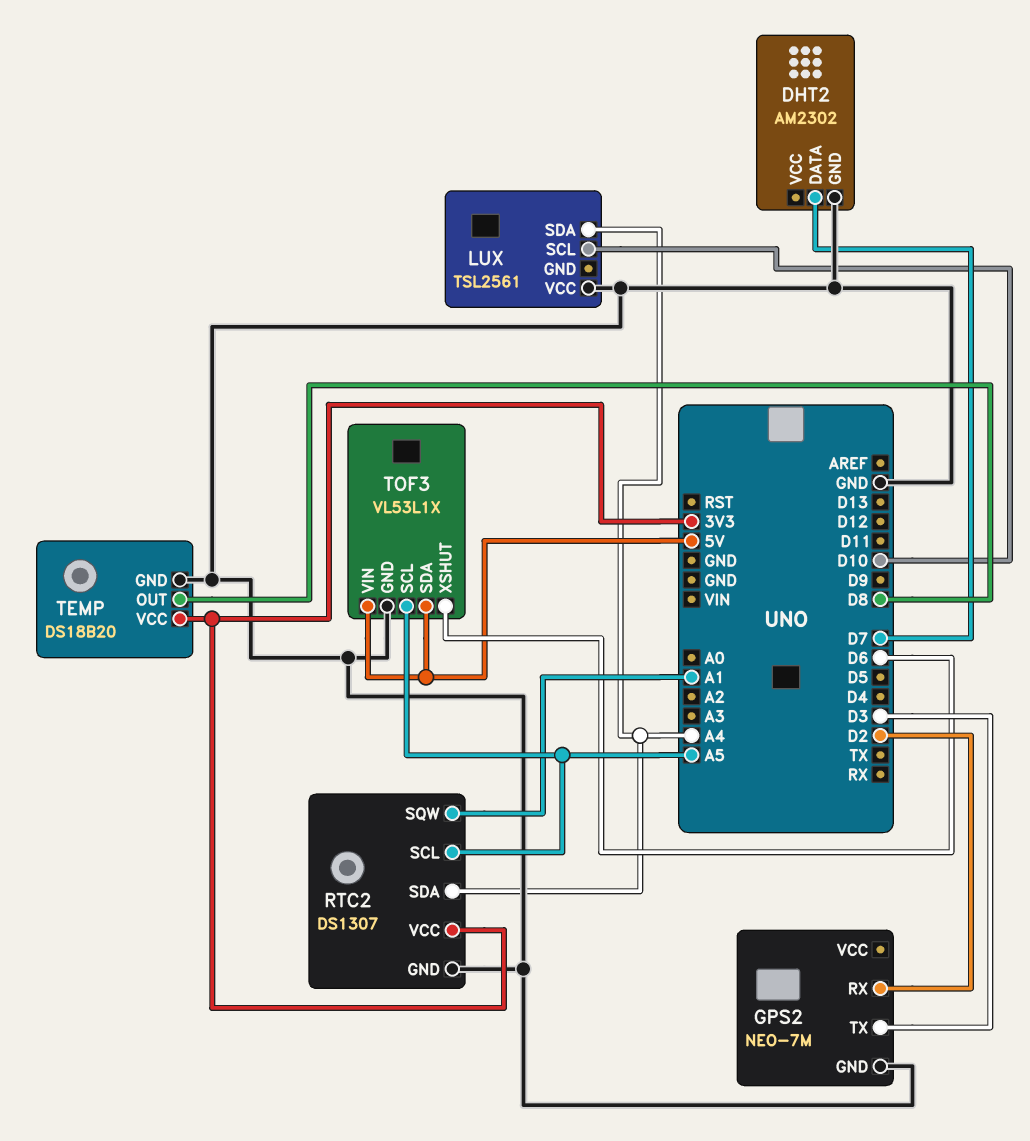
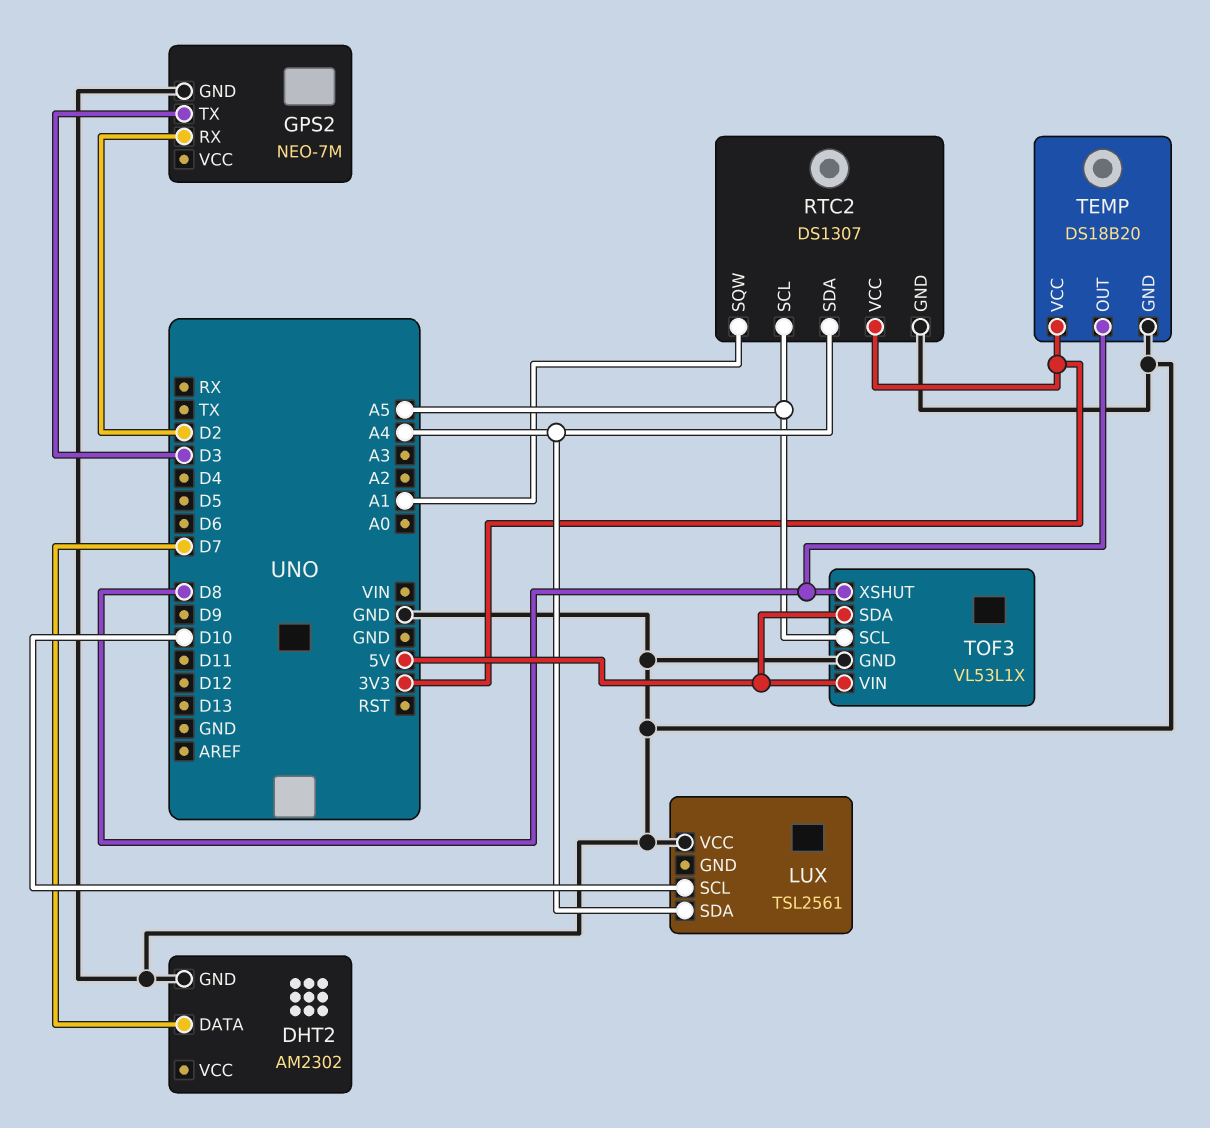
TOF3 pin XSHUT: D6 -> D8

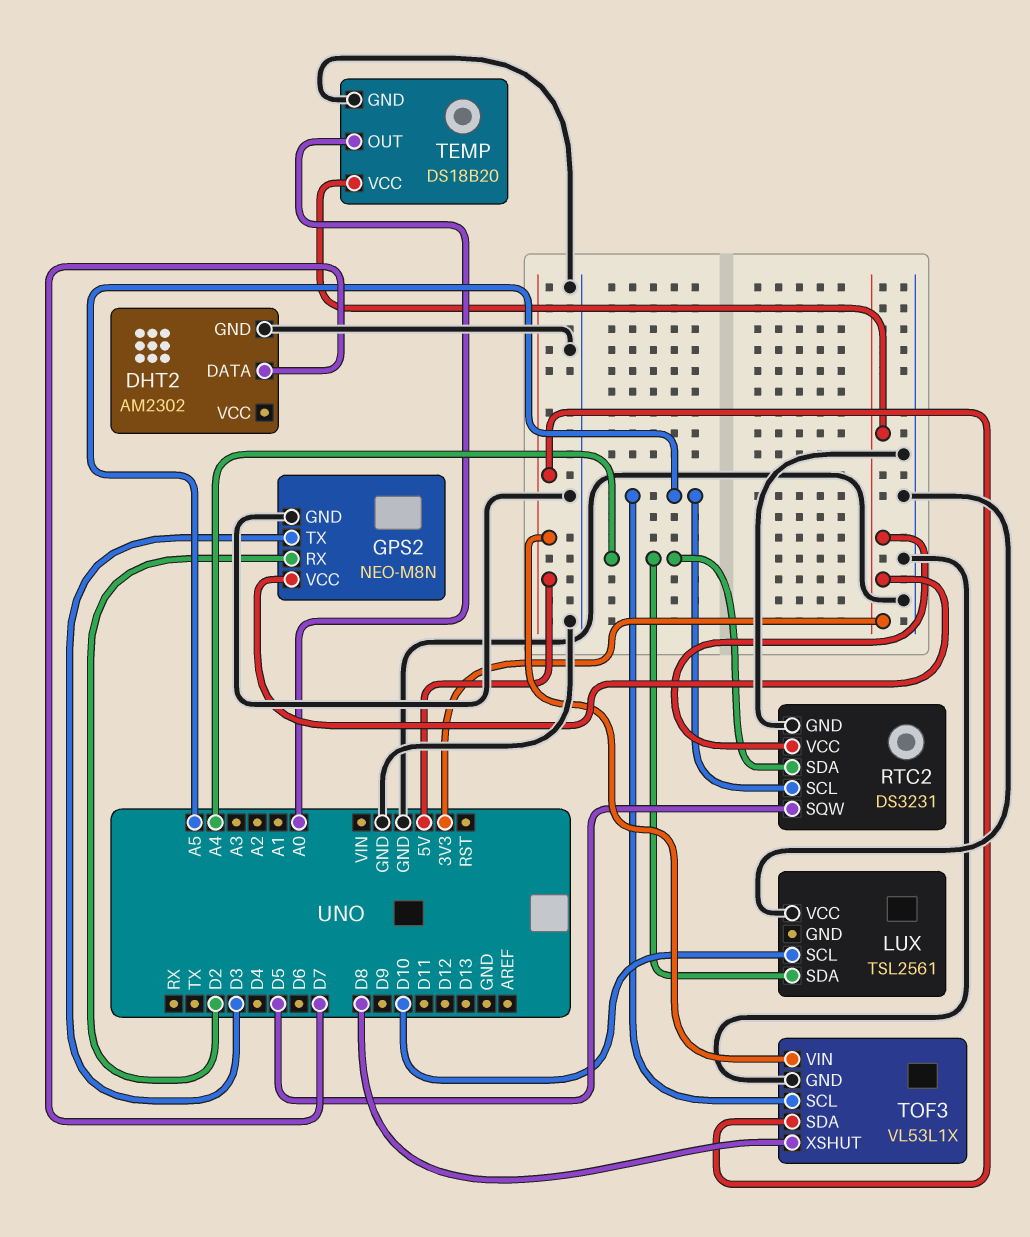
GPS2: NEO-7M -> NEO-M8N
GPS2 pin VCC: none -> 3V3
RTC2: DS1307 -> DS3231
RTC2 pin SQW: A1 -> D5
TEMP pin OUT: D8 -> A0

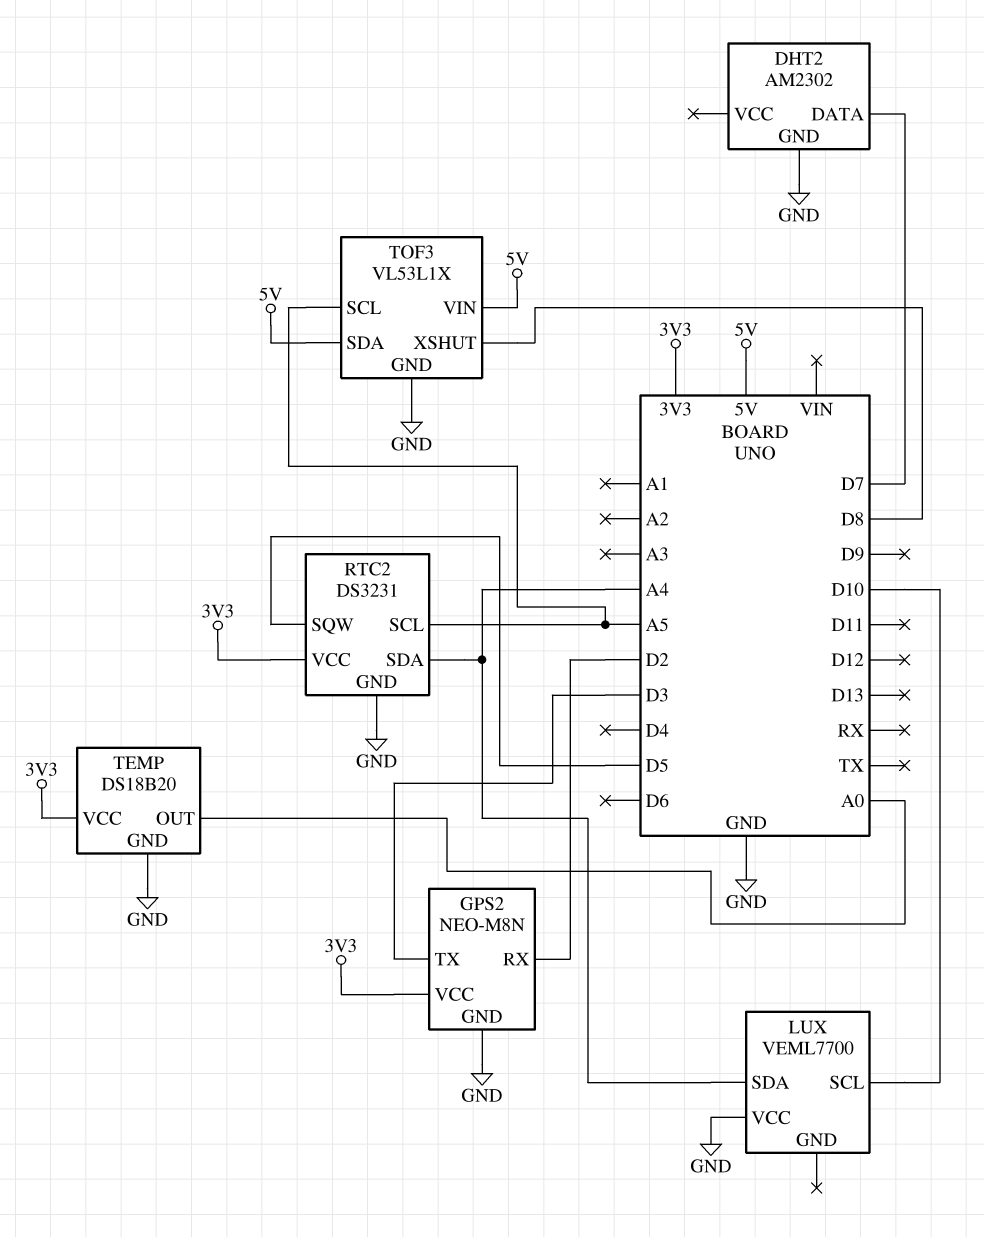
LUX: TSL2561 -> VEML7700

